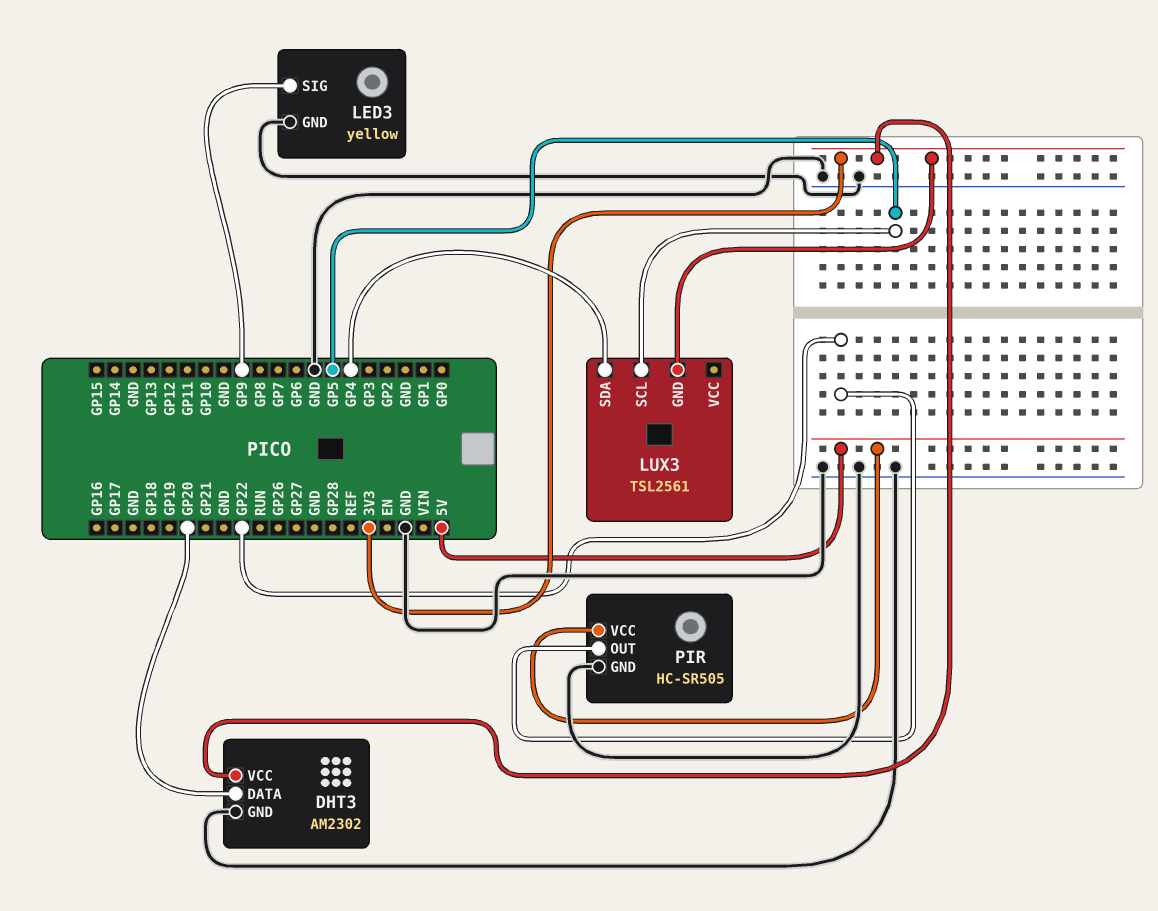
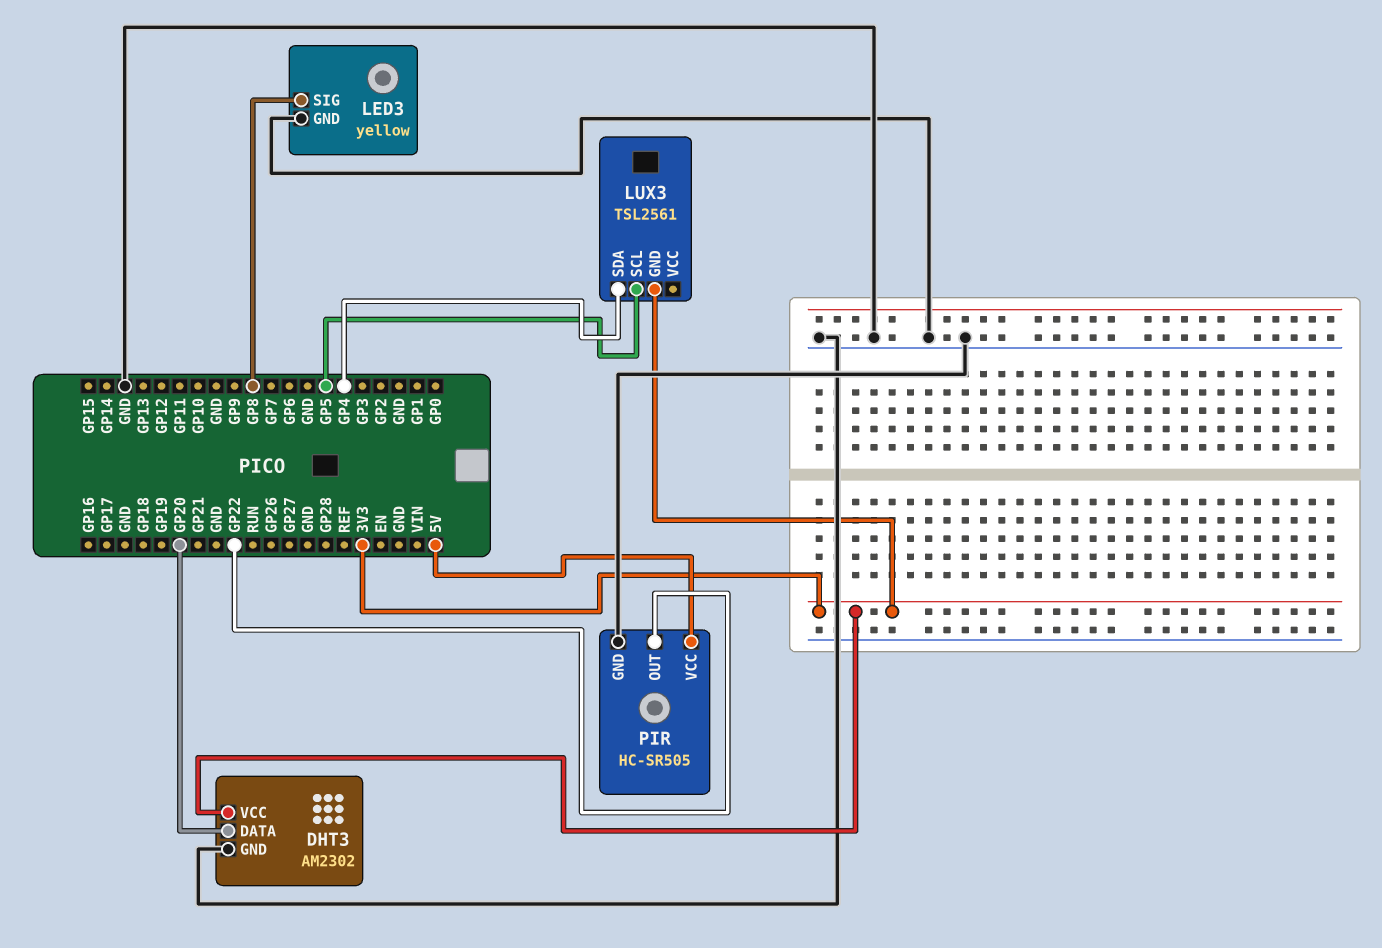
LED3 pin SIG: GP9 -> GP8

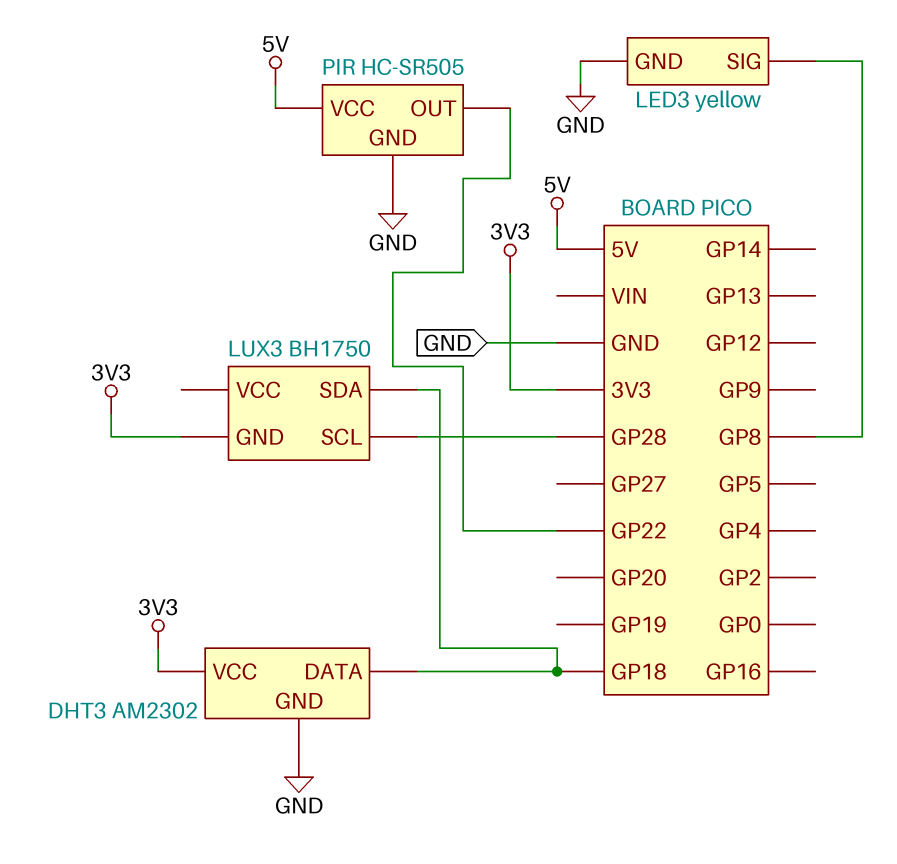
DHT3 pin DATA: GP20 -> GP18
LUX3: TSL2561 -> BH1750
LUX3 pin SCL: GP5 -> GP28
LUX3 pin SDA: GP4 -> GP18

